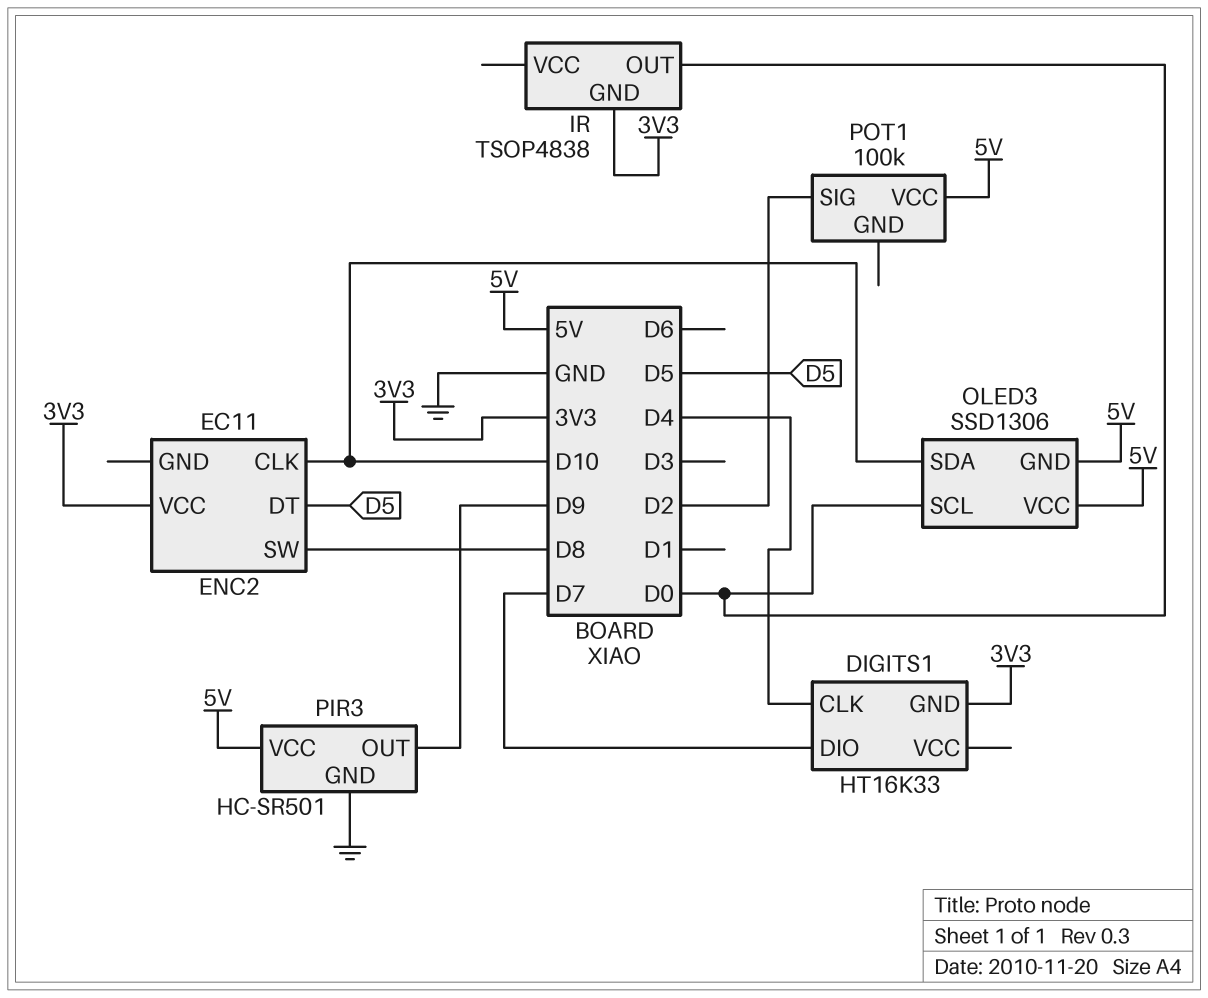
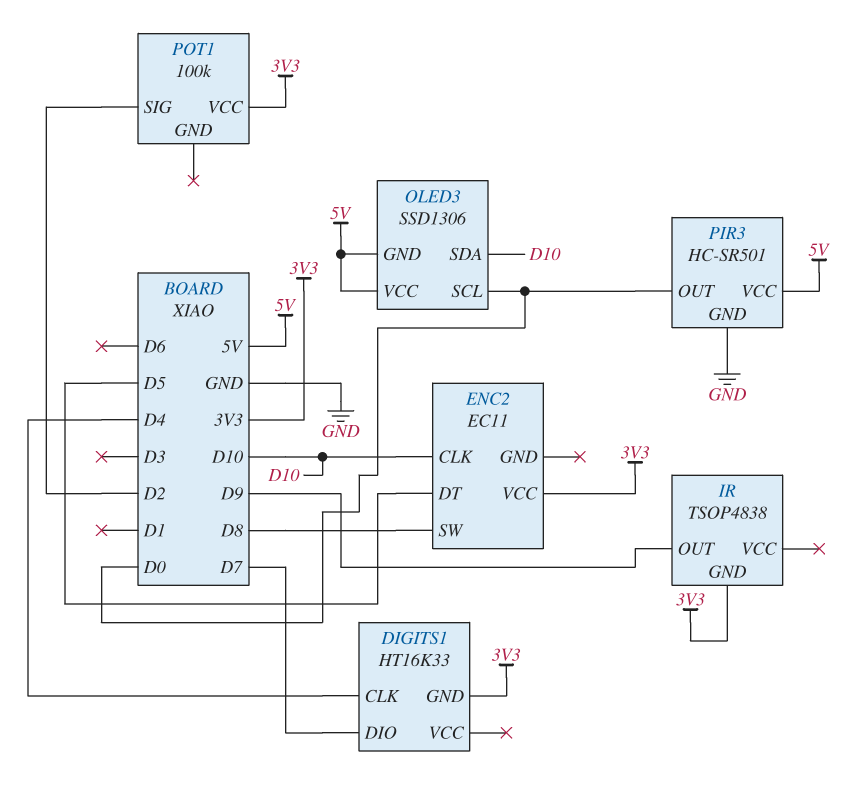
IR pin OUT: D0 -> D9
PIR3 pin OUT: D9 -> D0
POT1 pin VCC: 5V -> 3V3

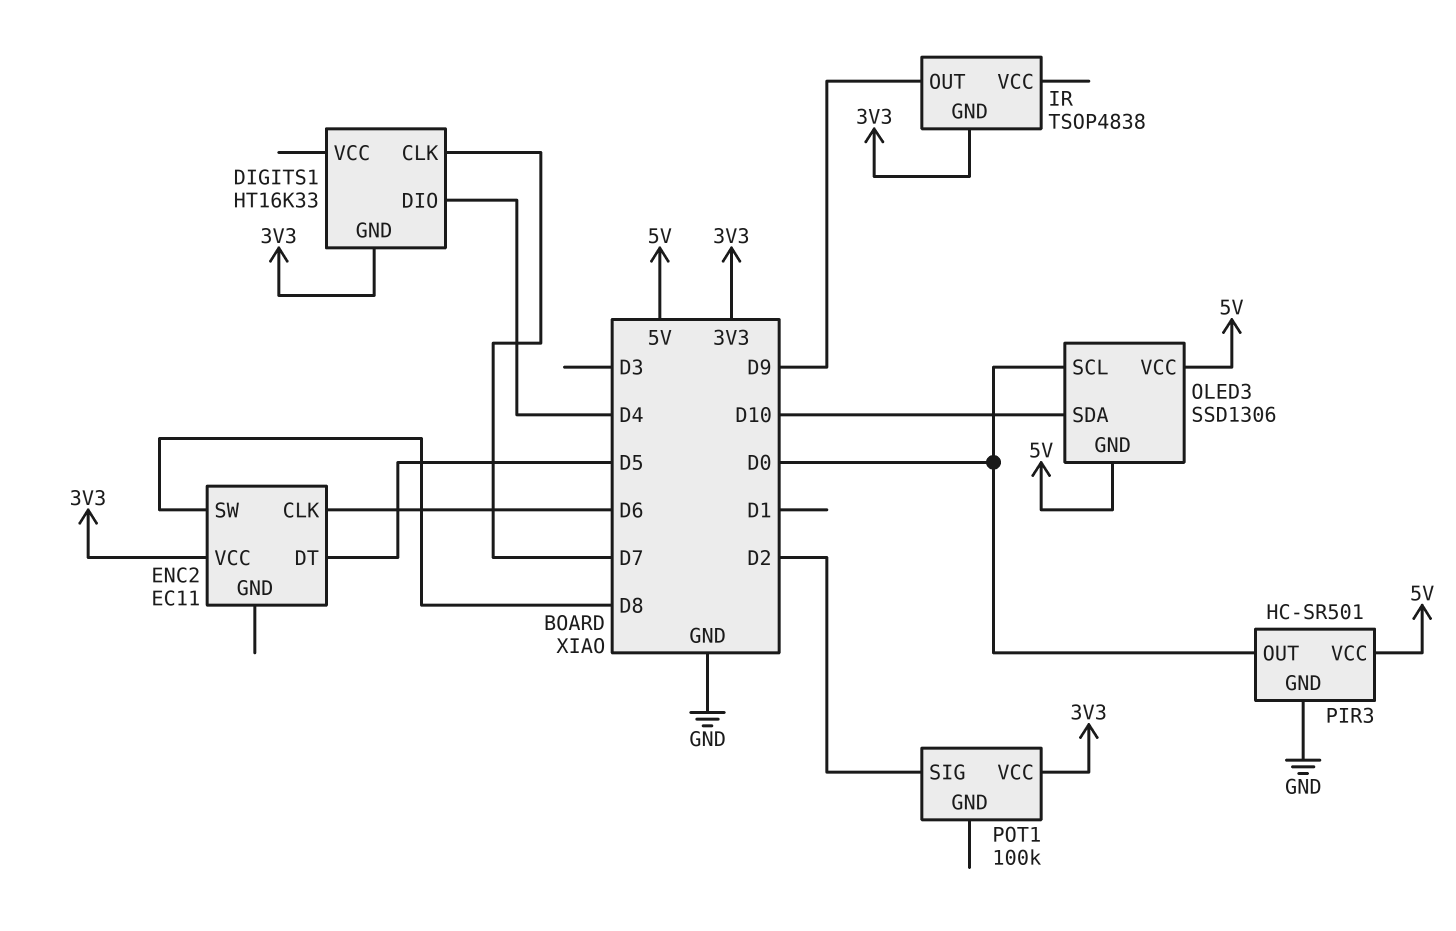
DIGITS1 pin CLK: D4 -> D7
DIGITS1 pin DIO: D7 -> D4
ENC2 pin CLK: D10 -> D6

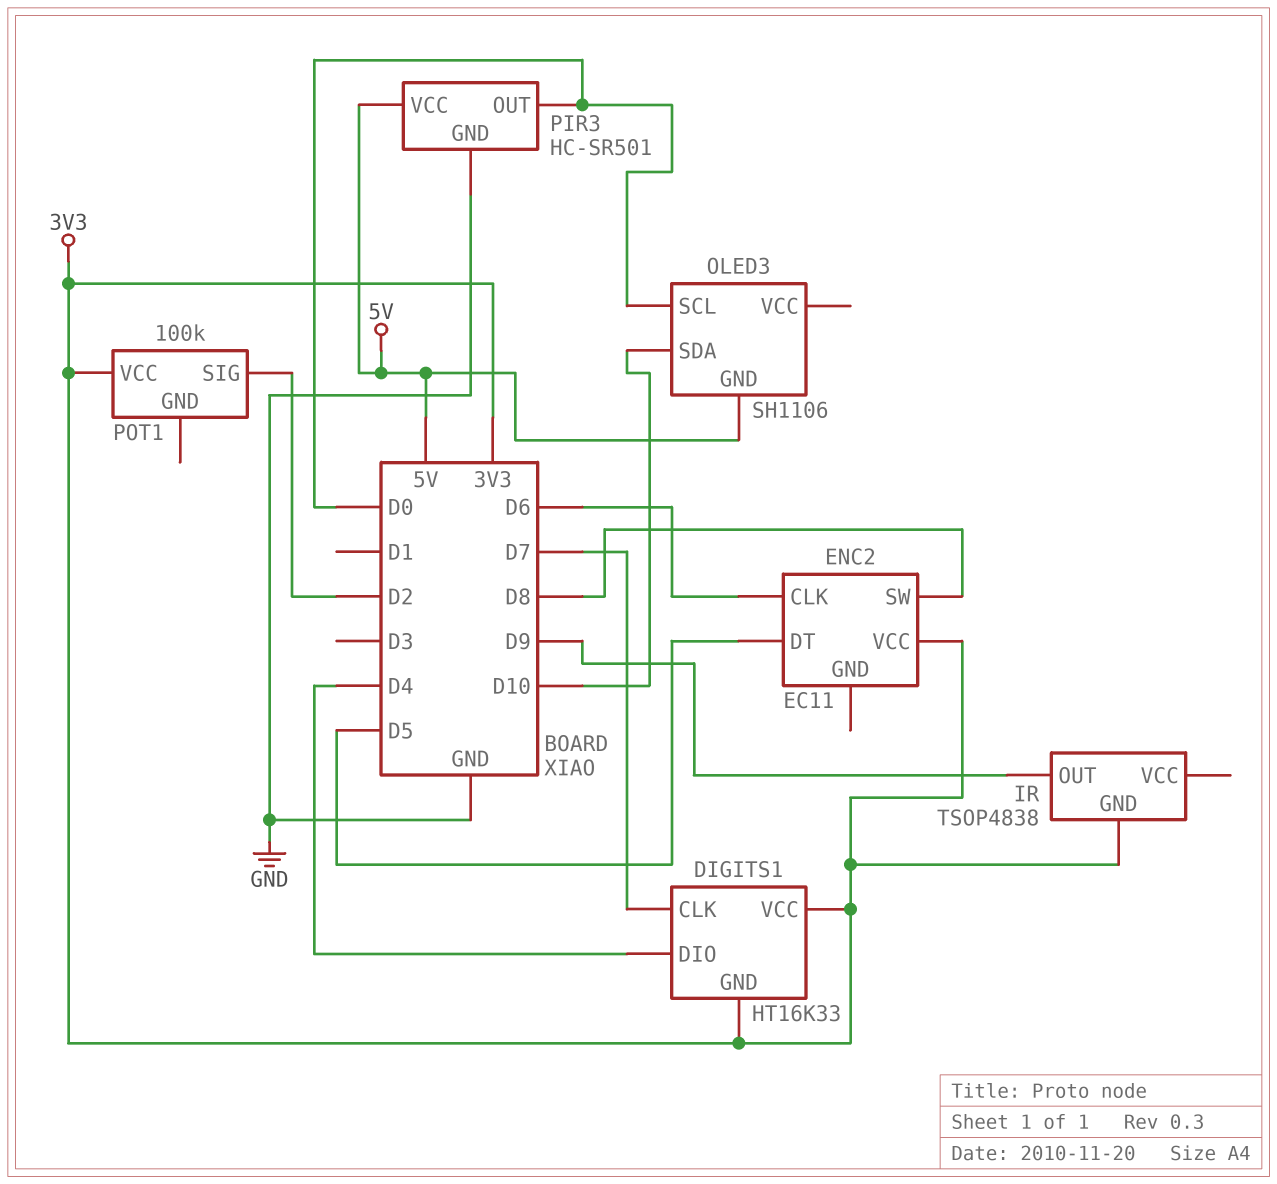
DIGITS1 pin VCC: none -> 3V3
OLED3: SSD1306 -> SH1106
OLED3 pin VCC: 5V -> none

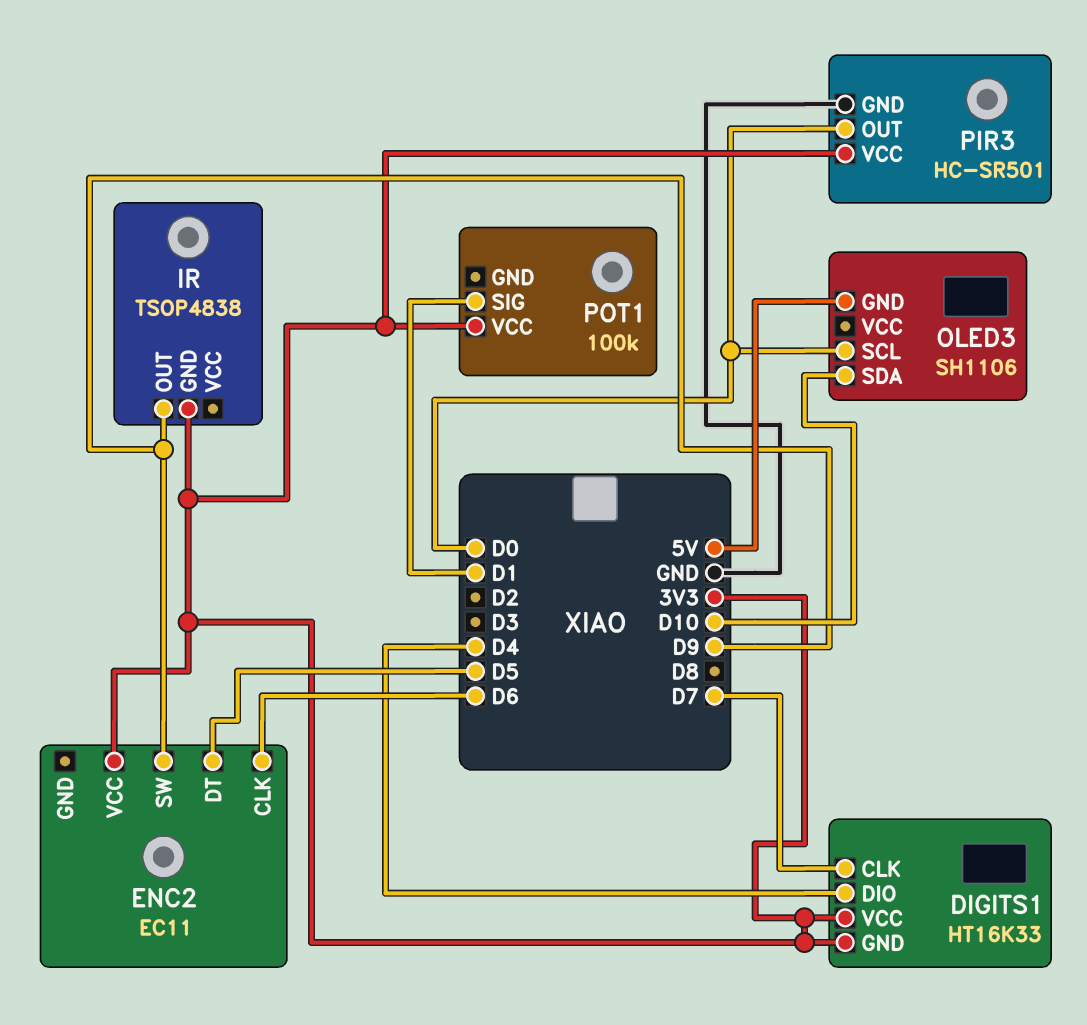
ENC2 pin SW: D8 -> D9
PIR3 pin VCC: 5V -> 3V3
POT1 pin SIG: D2 -> D1

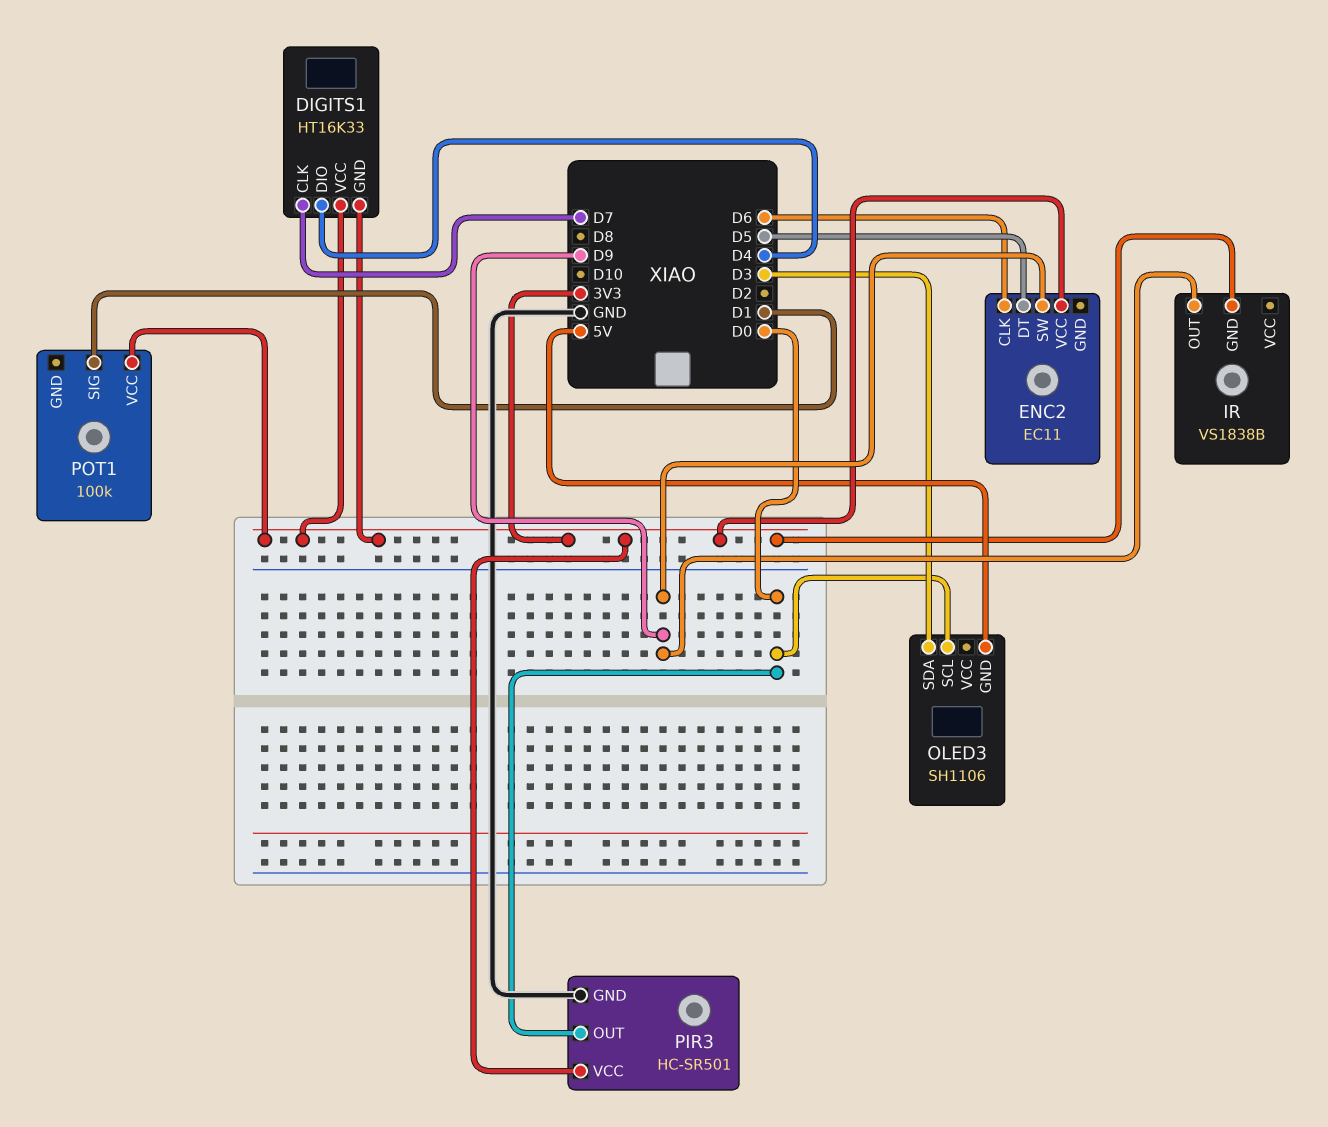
IR: TSOP4838 -> VS1838B
OLED3 pin SDA: D10 -> D3

